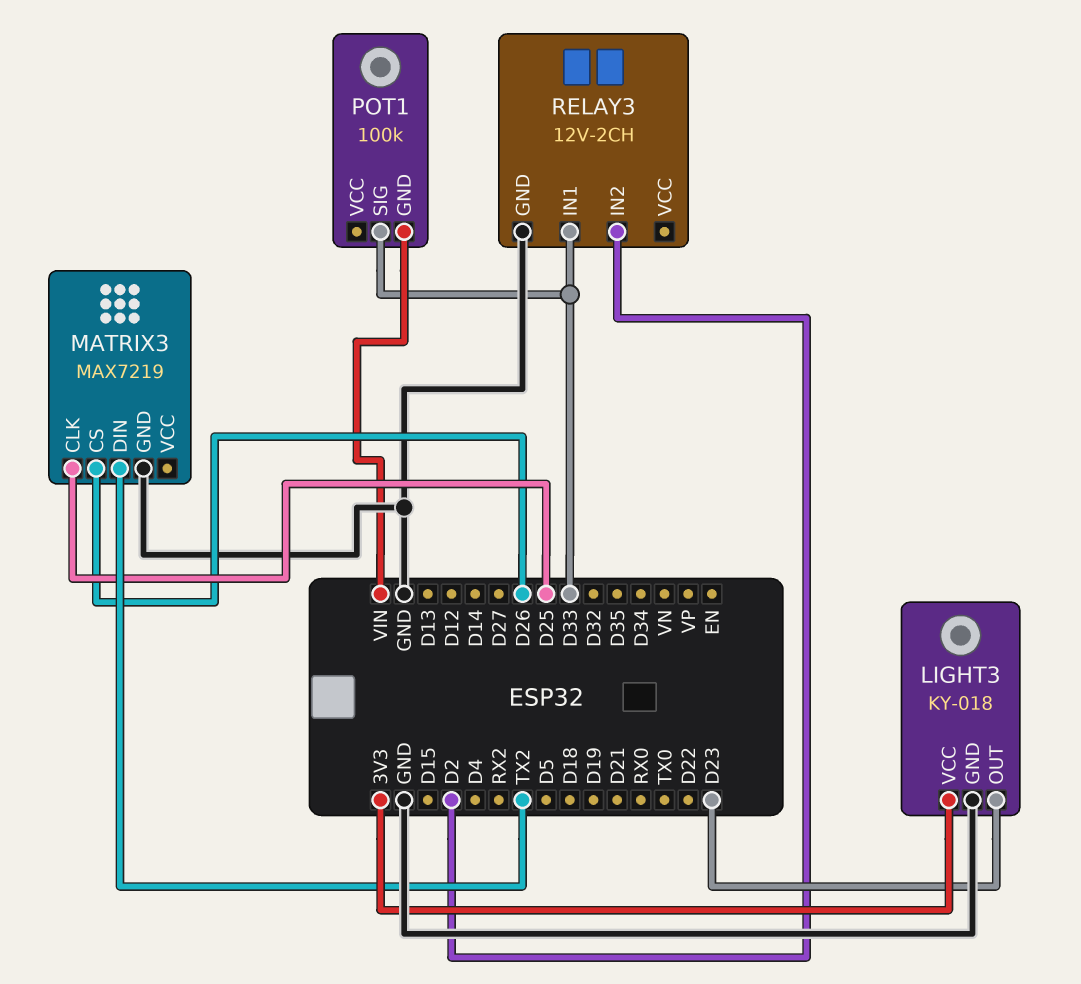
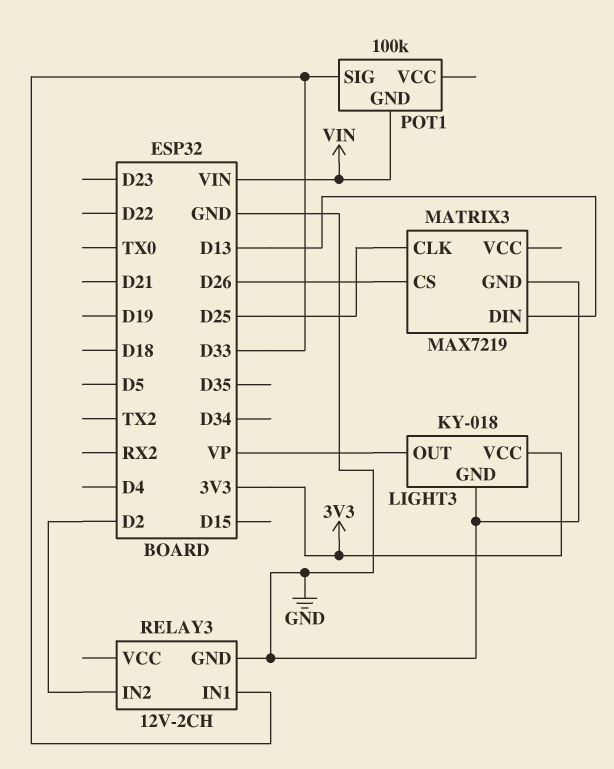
LIGHT3 pin OUT: D23 -> VP
MATRIX3 pin DIN: TX2 -> D13

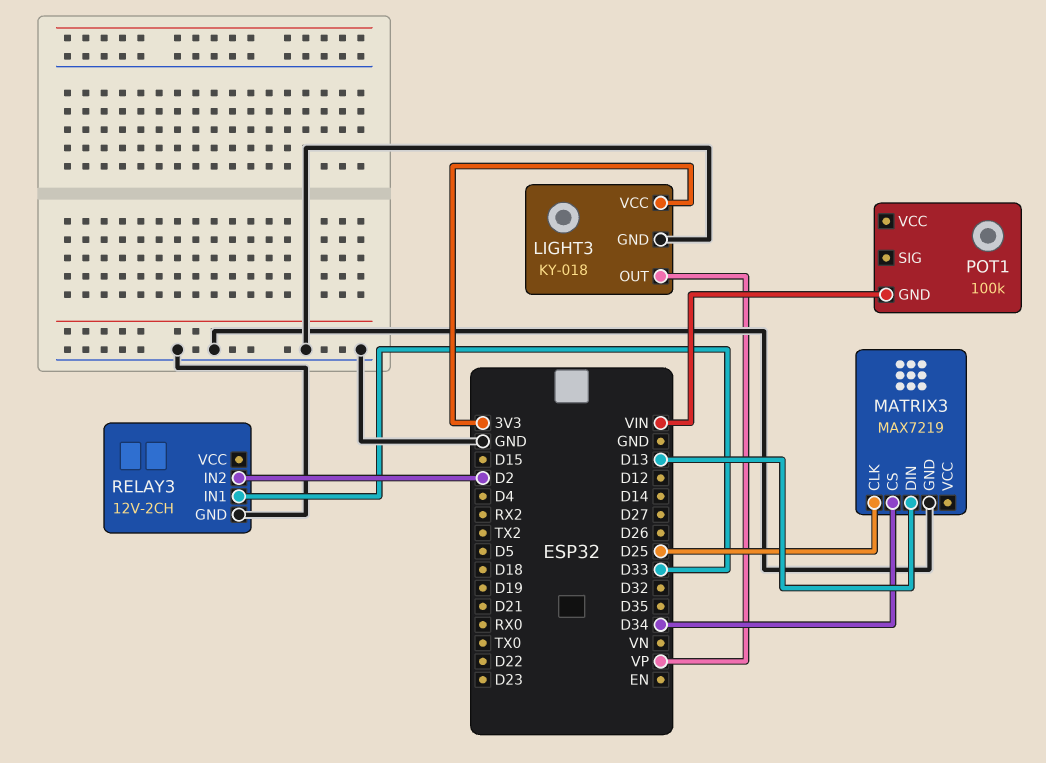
MATRIX3 pin CS: D26 -> D34
POT1 pin SIG: D33 -> none

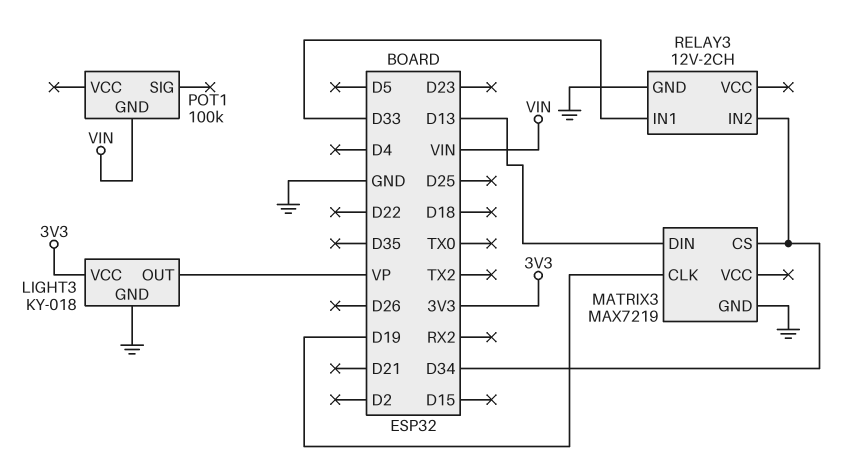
MATRIX3 pin CLK: D25 -> D19
RELAY3 pin IN2: D2 -> D34

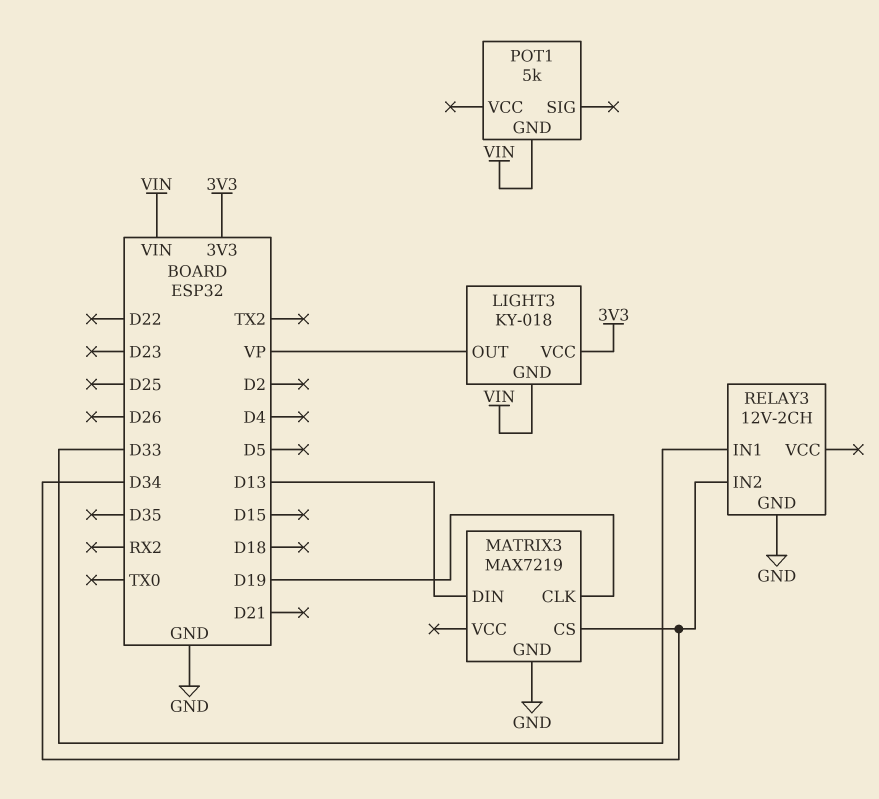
LIGHT3 pin GND: GND -> VIN
POT1: 100k -> 5k

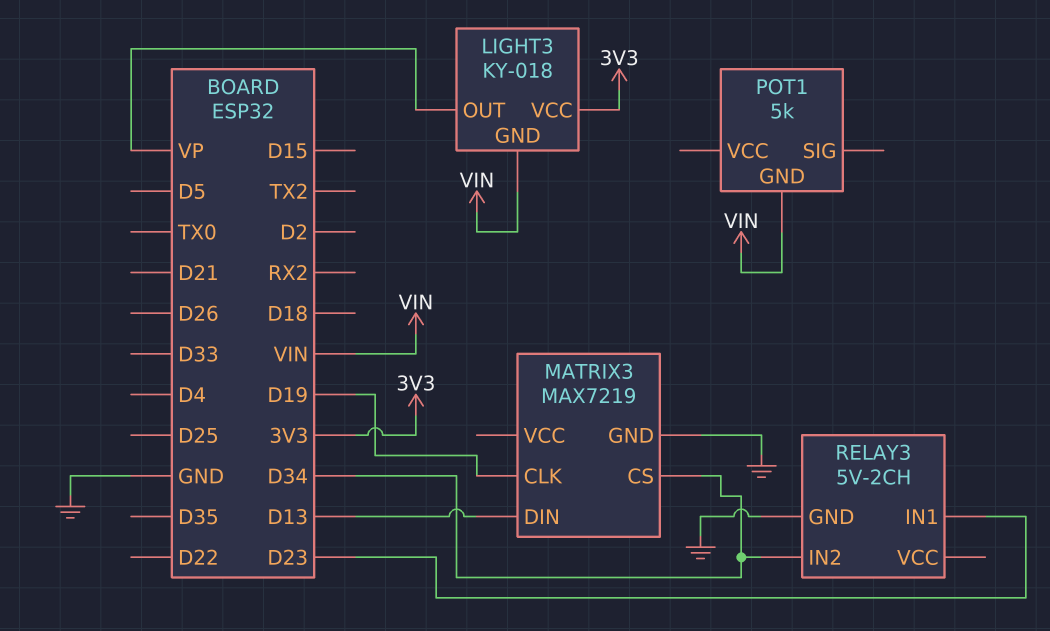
RELAY3: 12V-2CH -> 5V-2CH
RELAY3 pin IN1: D33 -> D23

